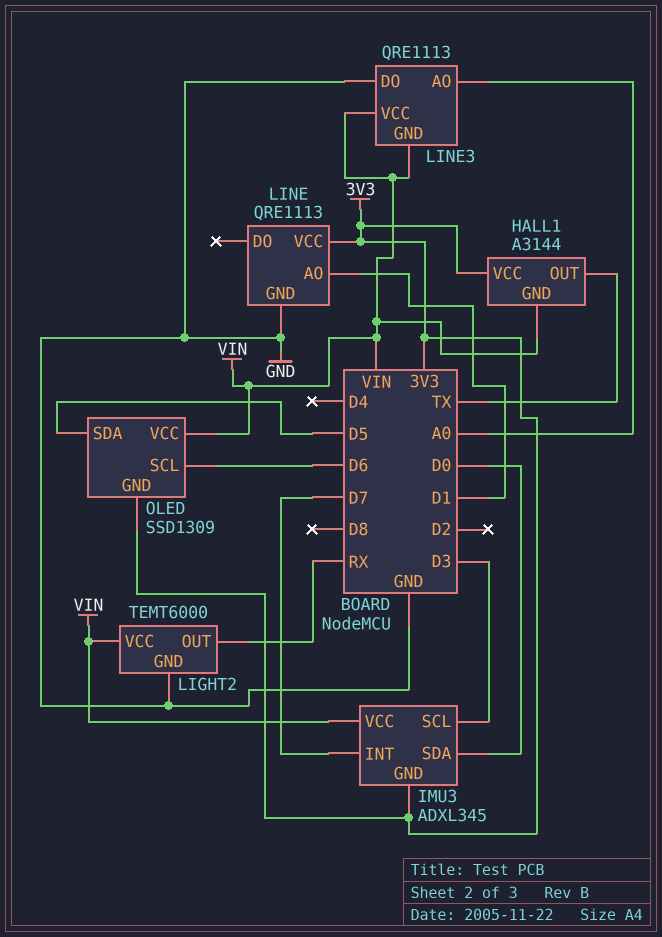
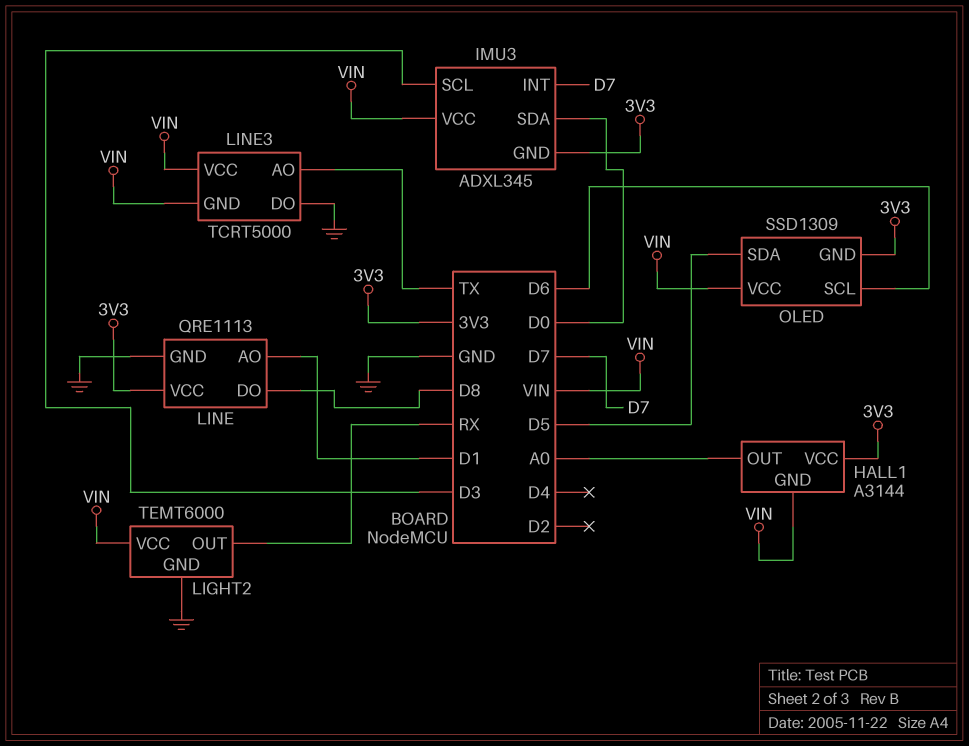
HALL1 pin OUT: TX -> A0
LINE pin DO: none -> D8
LINE3: QRE1113 -> TCRT5000
LINE3 pin AO: A0 -> TX

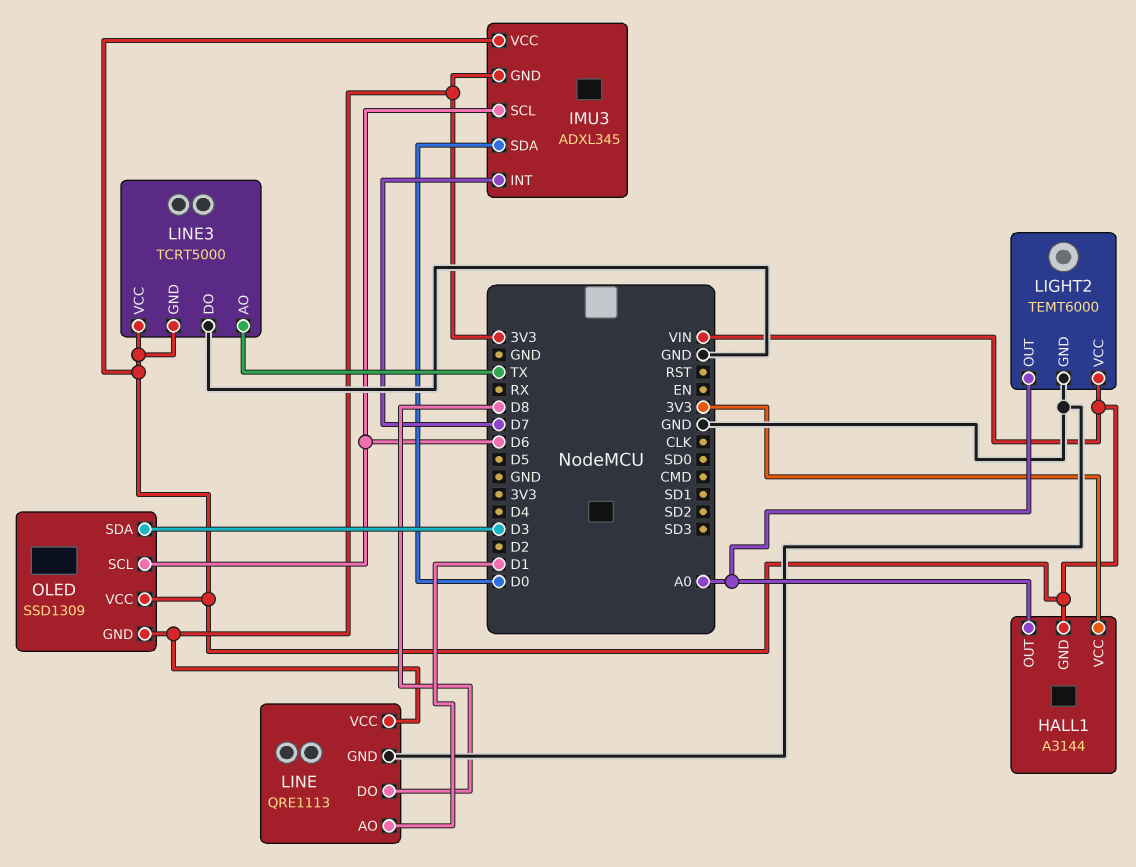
IMU3 pin SCL: D3 -> D6
LIGHT2 pin OUT: RX -> A0
OLED pin SDA: D5 -> D3

